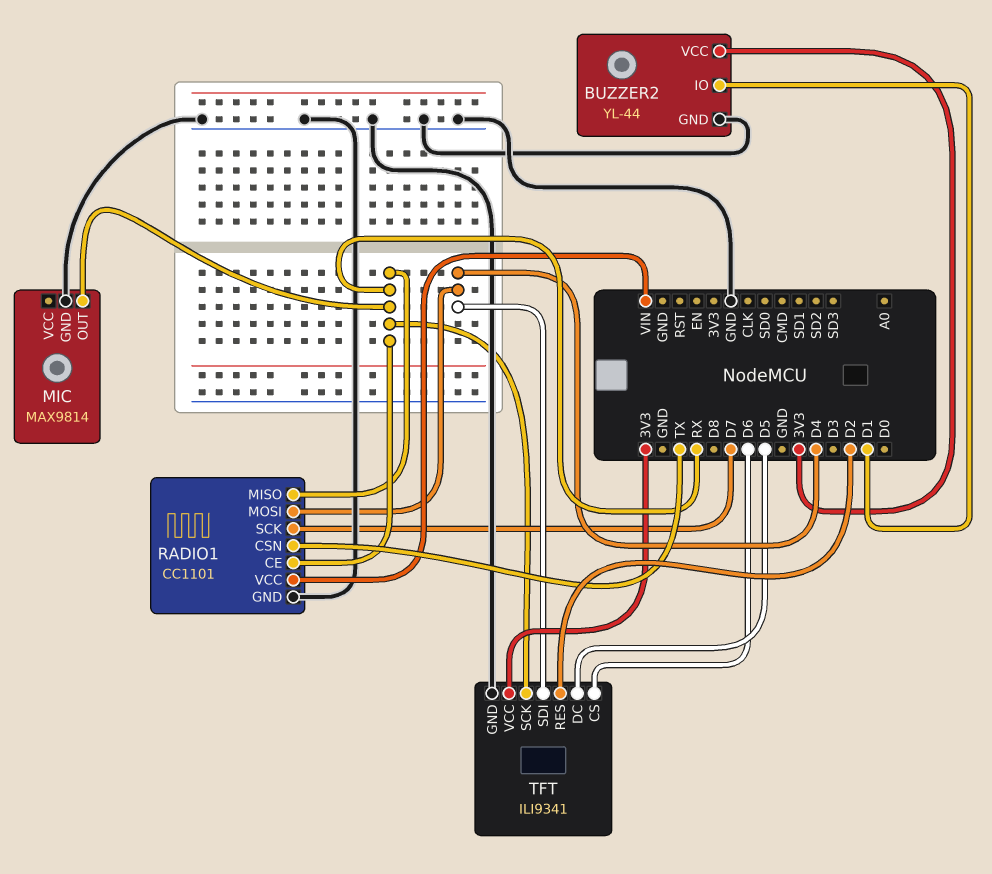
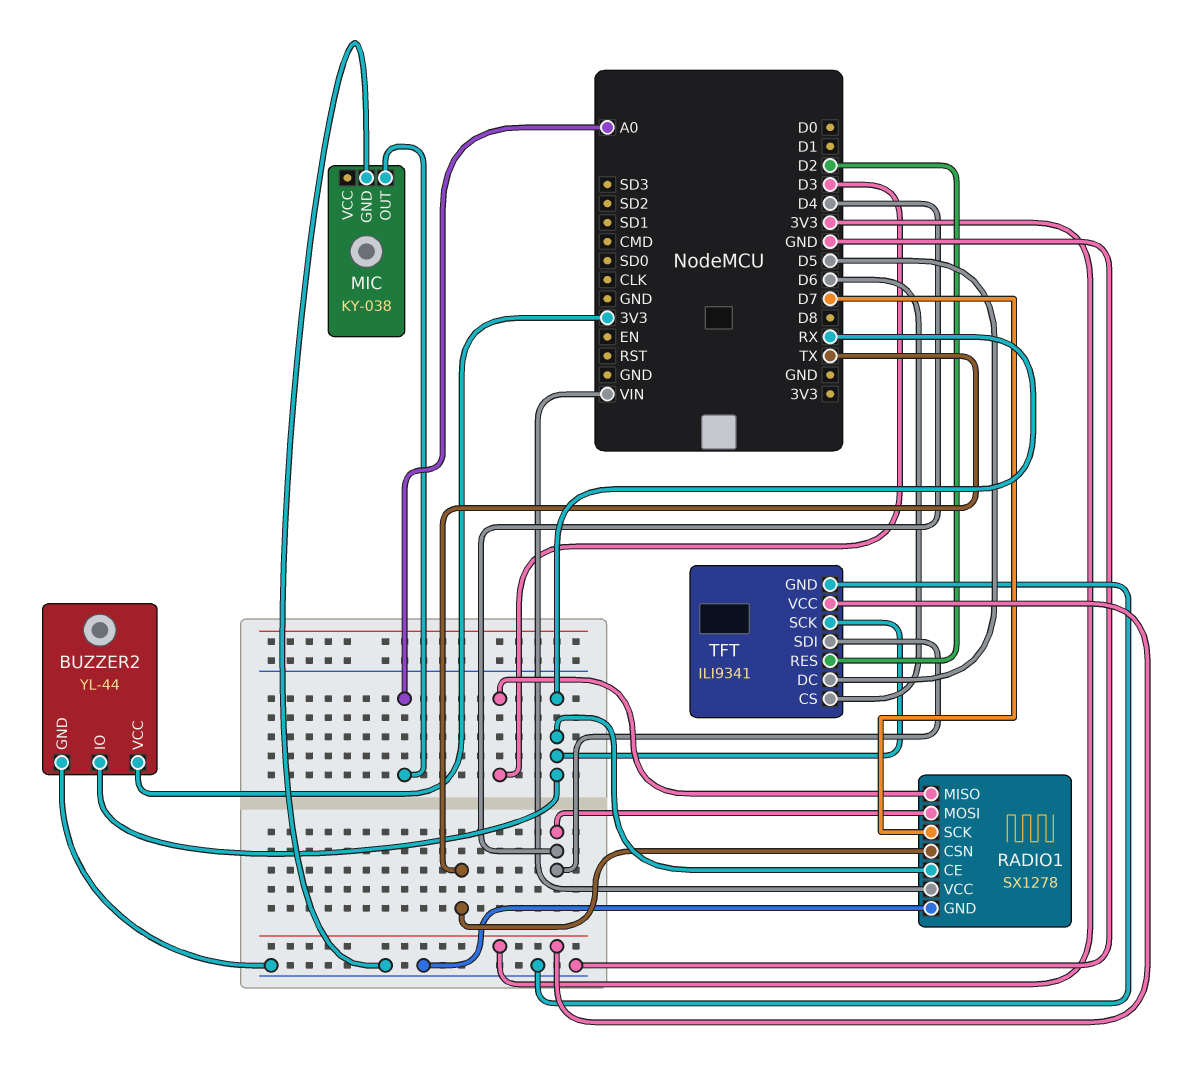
BUZZER2 pin IO: D1 -> RX
MIC: MAX9814 -> KY-038
MIC pin OUT: RX -> A0
RADIO1: CC1101 -> SX1278
RADIO1 pin MISO: RX -> D3

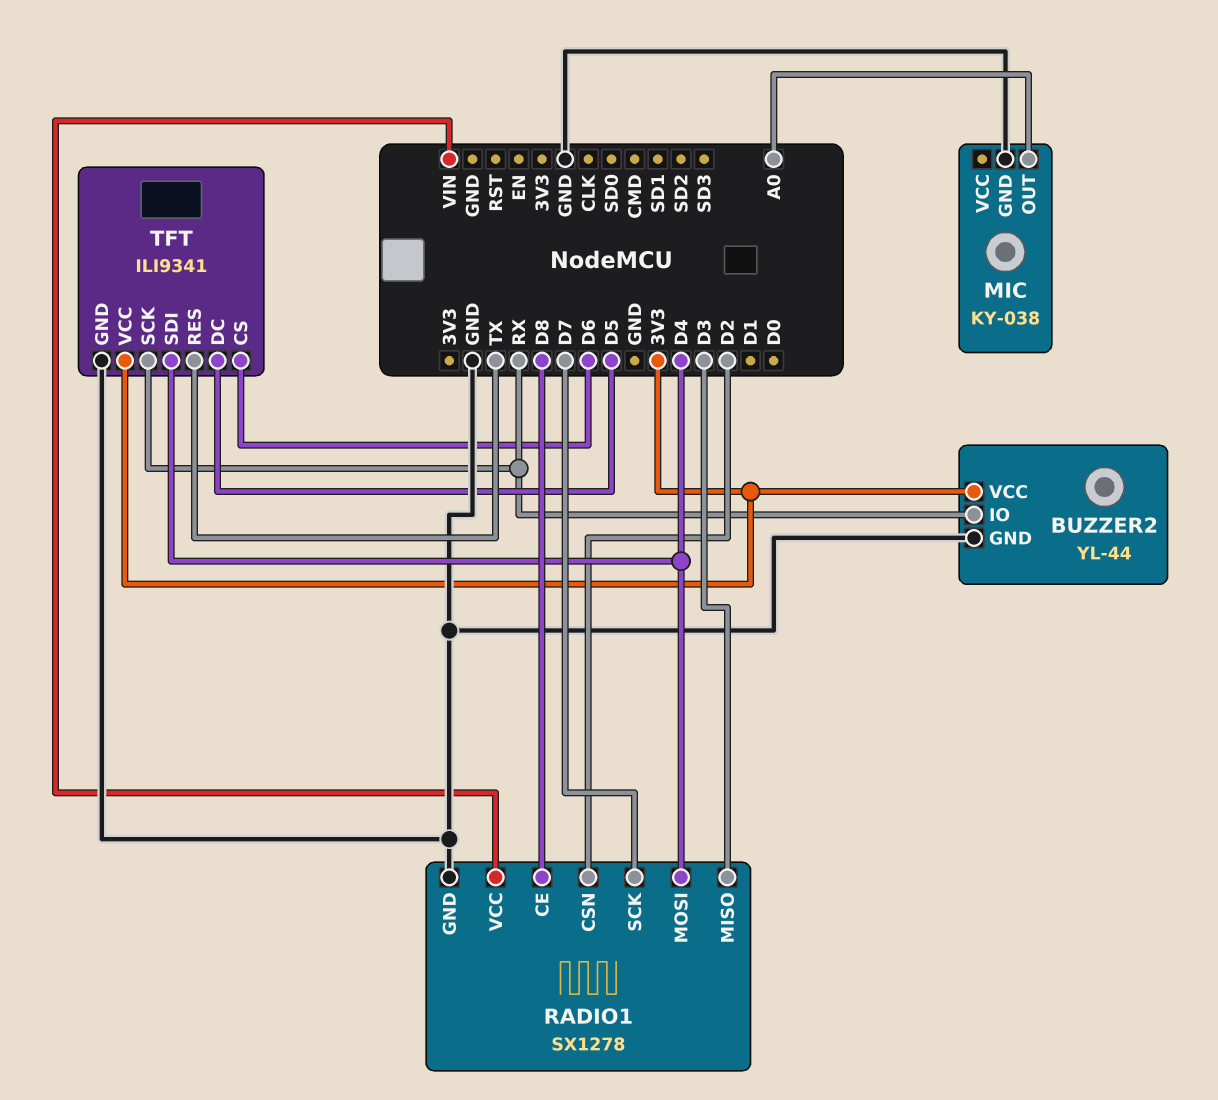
RADIO1 pin CE: RX -> D8
RADIO1 pin CSN: TX -> D2
TFT pin RES: D2 -> TX

